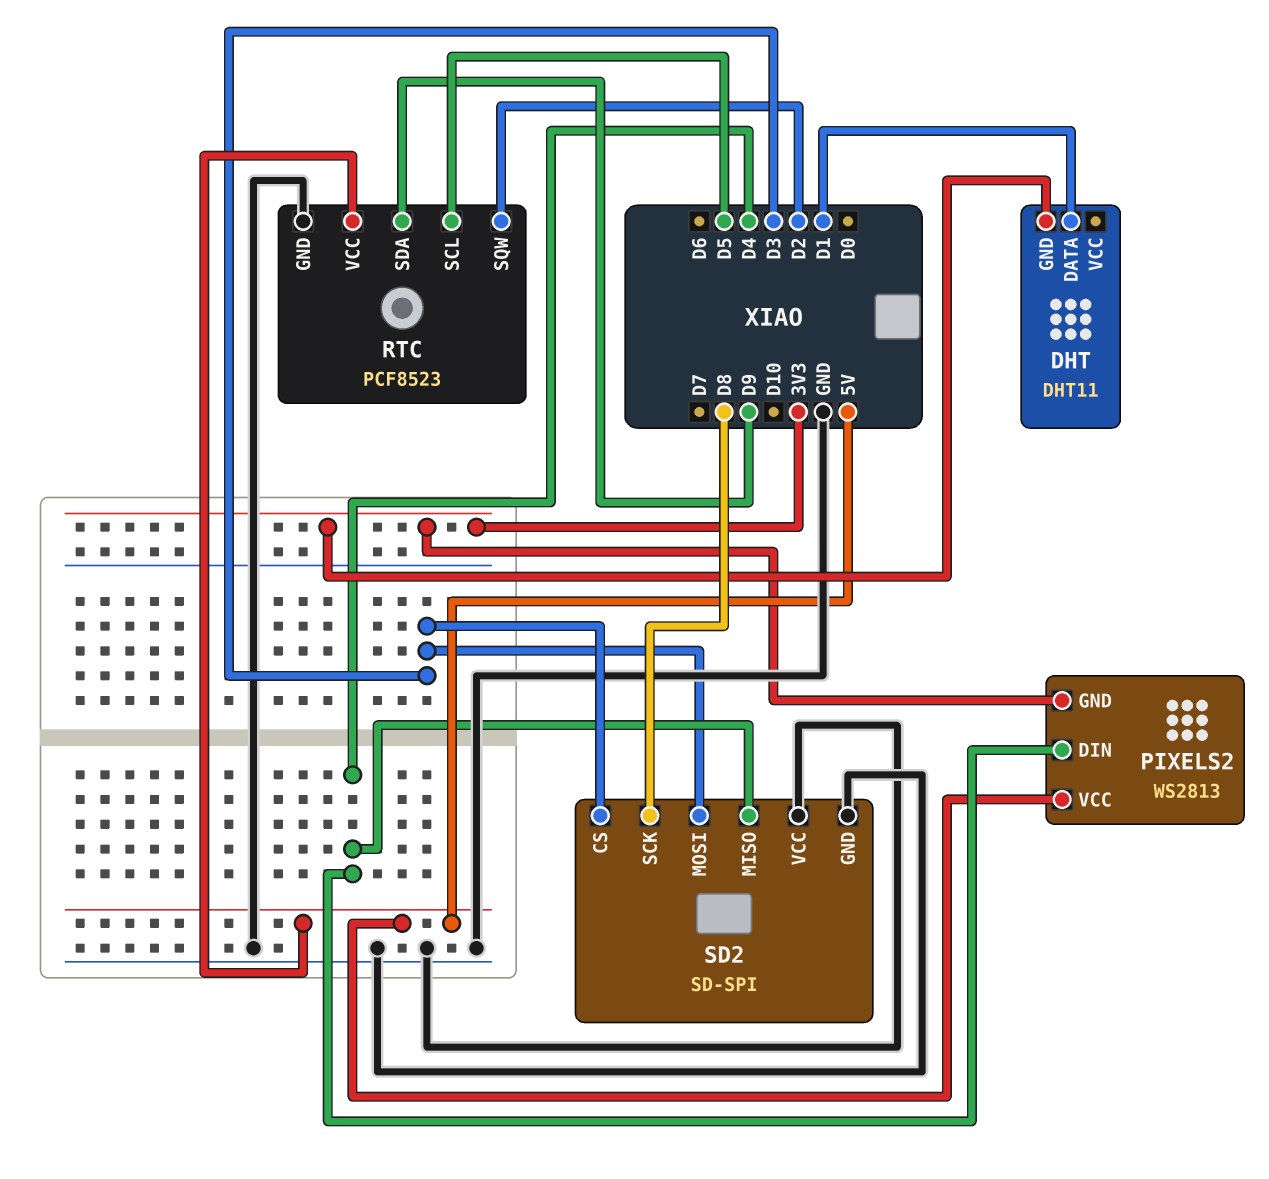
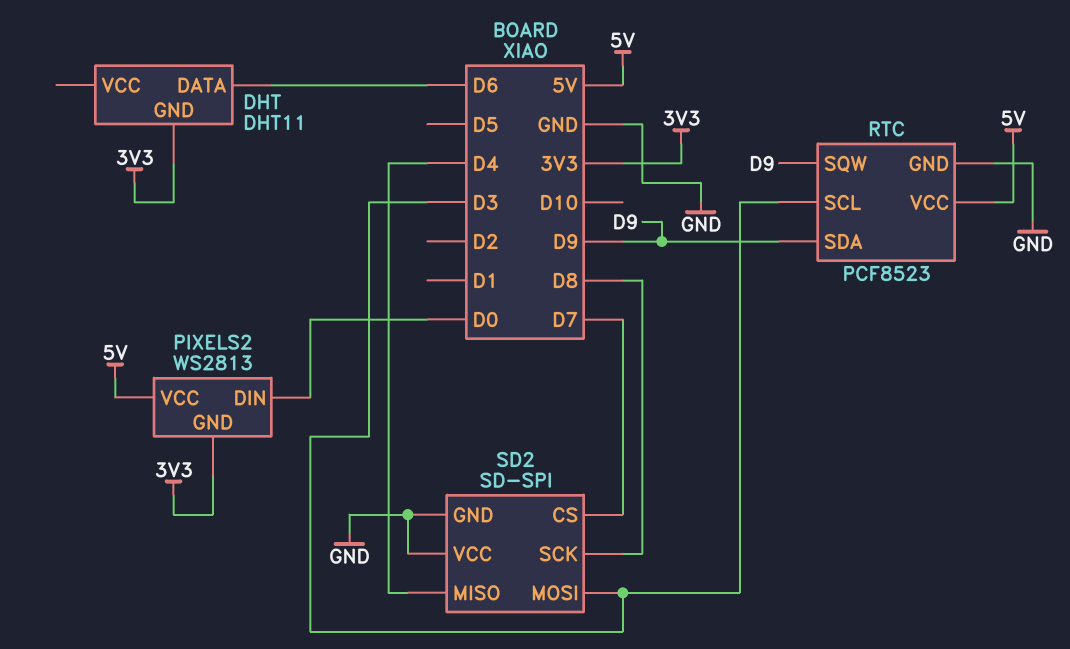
DHT pin DATA: D1 -> D6
PIXELS2 pin DIN: D4 -> D0
RTC pin SCL: D5 -> D3
RTC pin SQW: D2 -> D9
SD2 pin CS: D3 -> D7

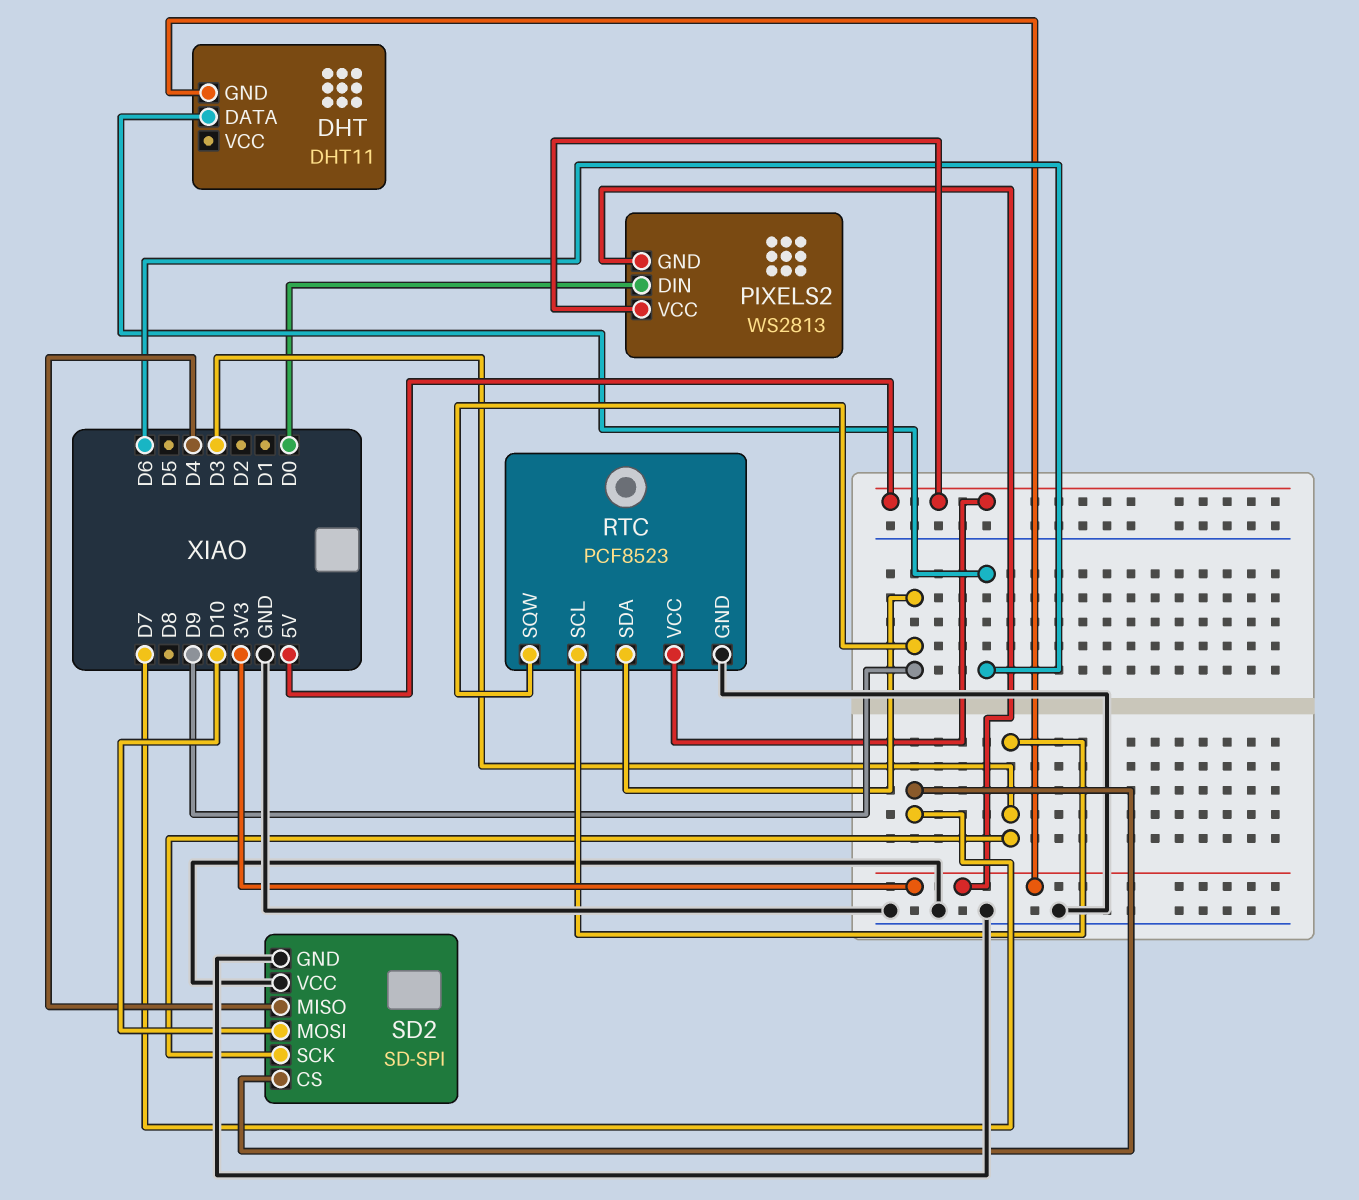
SD2 pin MOSI: D3 -> D10
SD2 pin SCK: D8 -> D3

